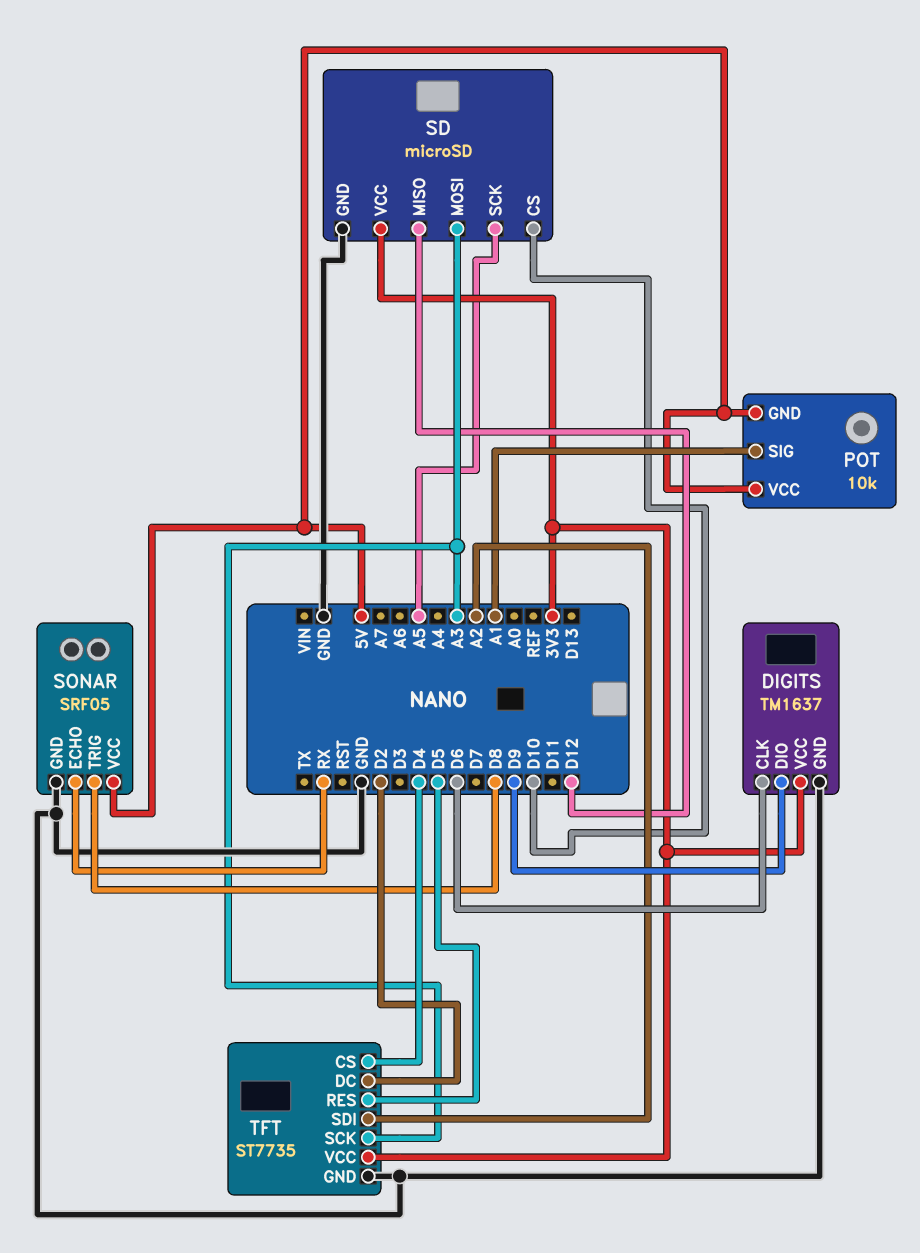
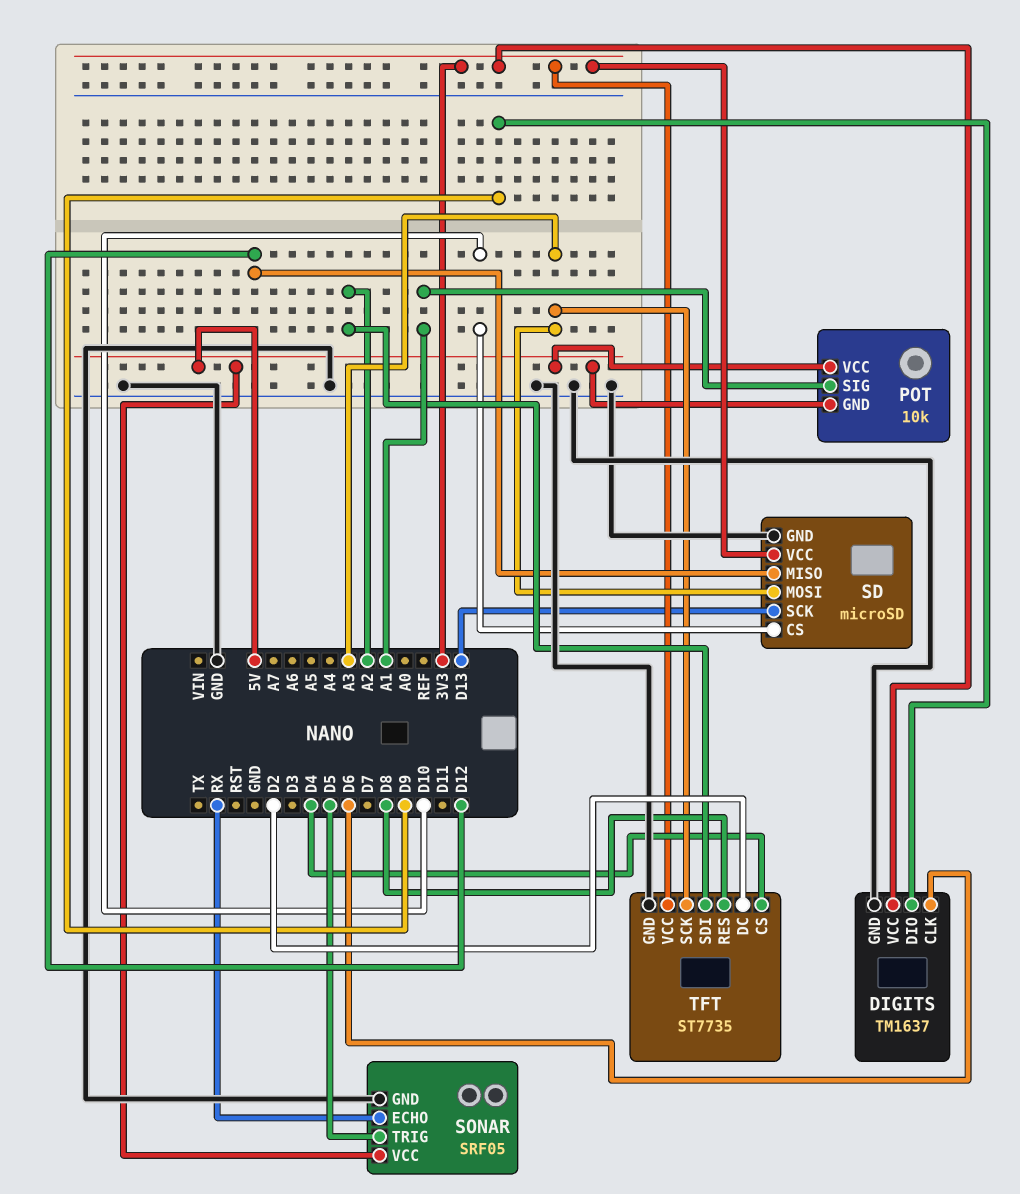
SD pin SCK: A5 -> D13
SONAR pin TRIG: D8 -> D5
TFT pin RES: D5 -> D8

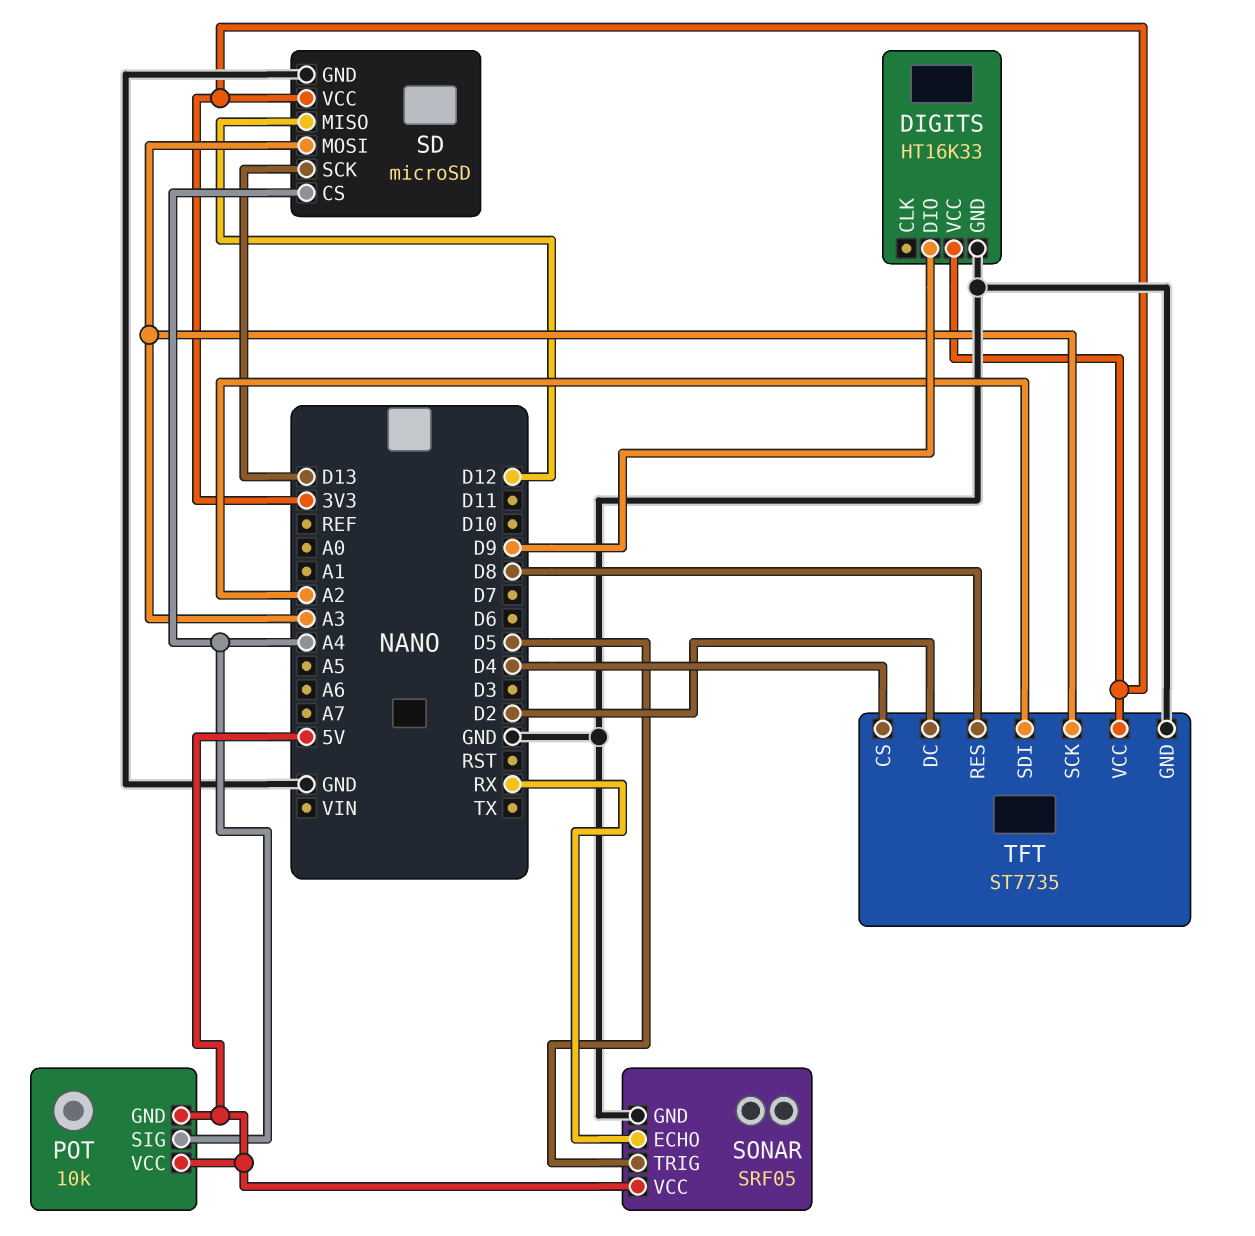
DIGITS: TM1637 -> HT16K33
DIGITS pin CLK: D6 -> none
POT pin SIG: A1 -> A4
SD pin CS: D10 -> A4

